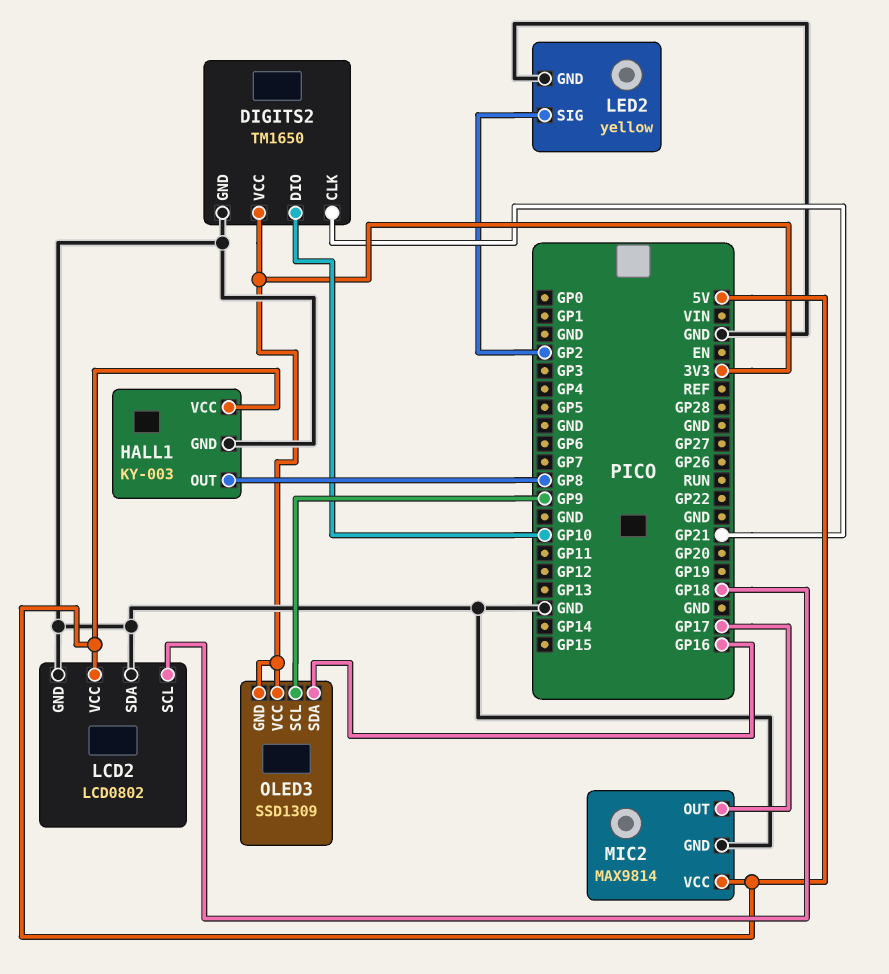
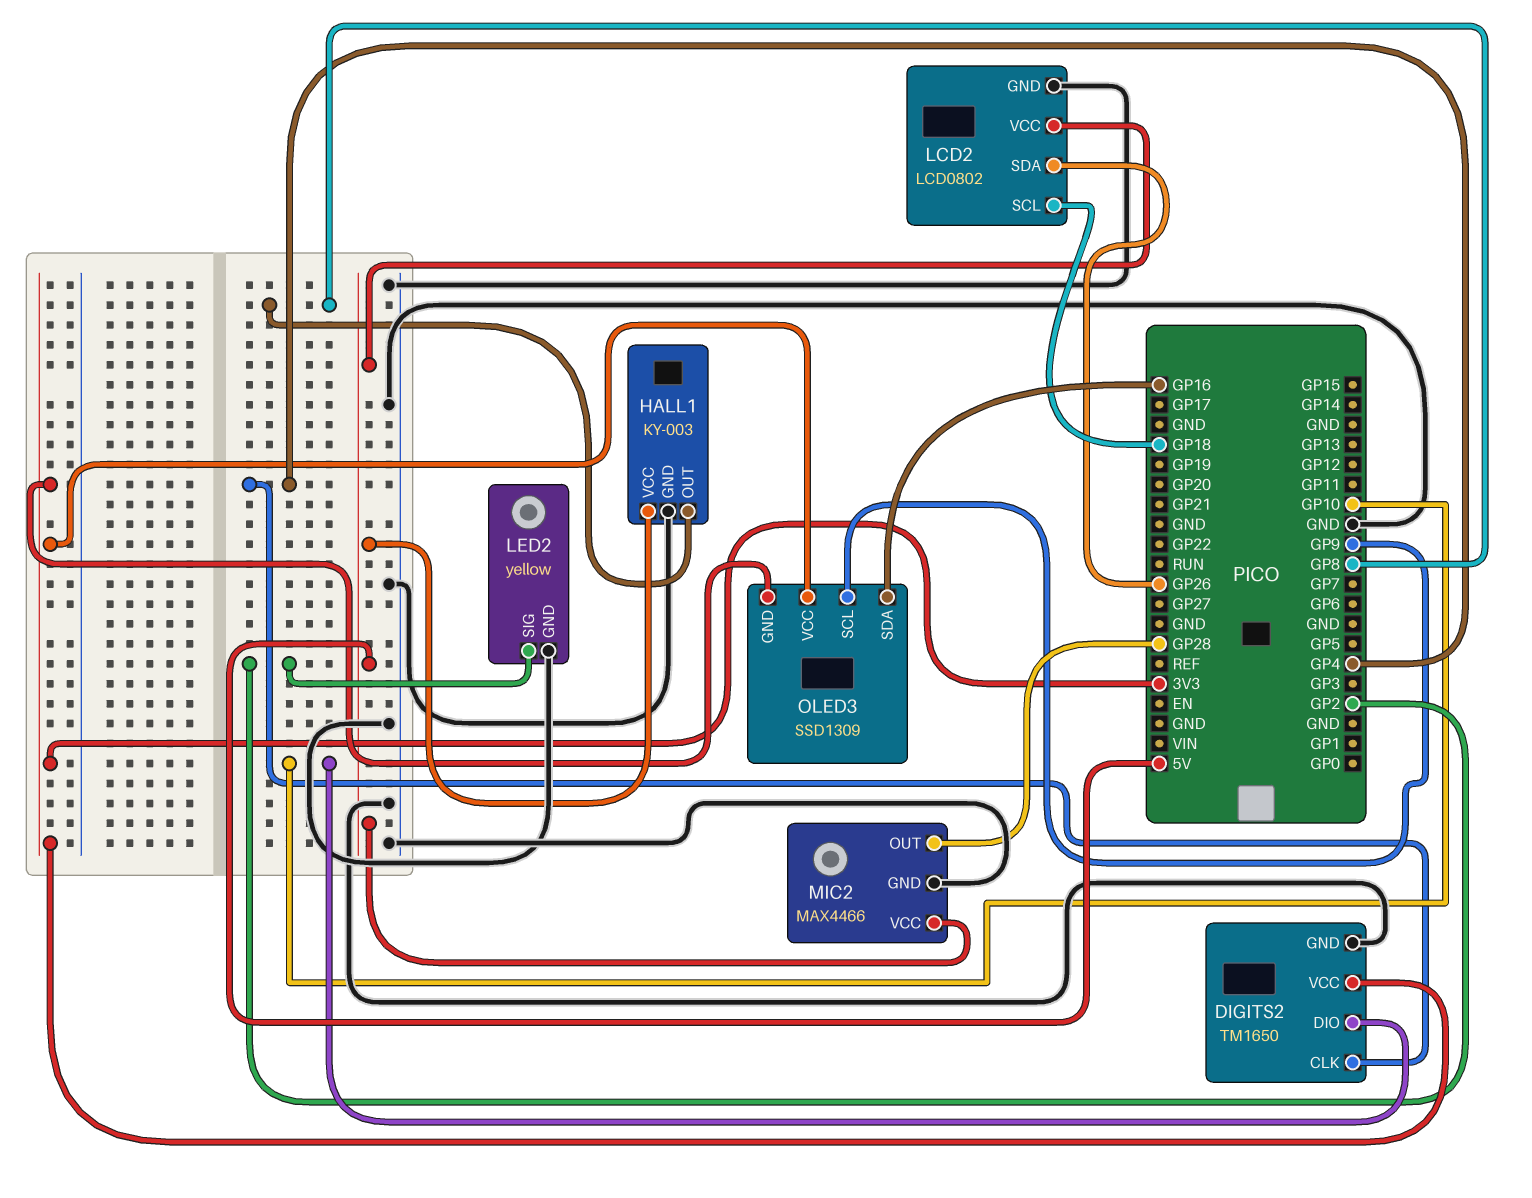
DIGITS2 pin CLK: GP21 -> GP4
LCD2 pin SDA: GND -> GP26
MIC2: MAX9814 -> MAX4466
MIC2 pin OUT: GP17 -> GP28

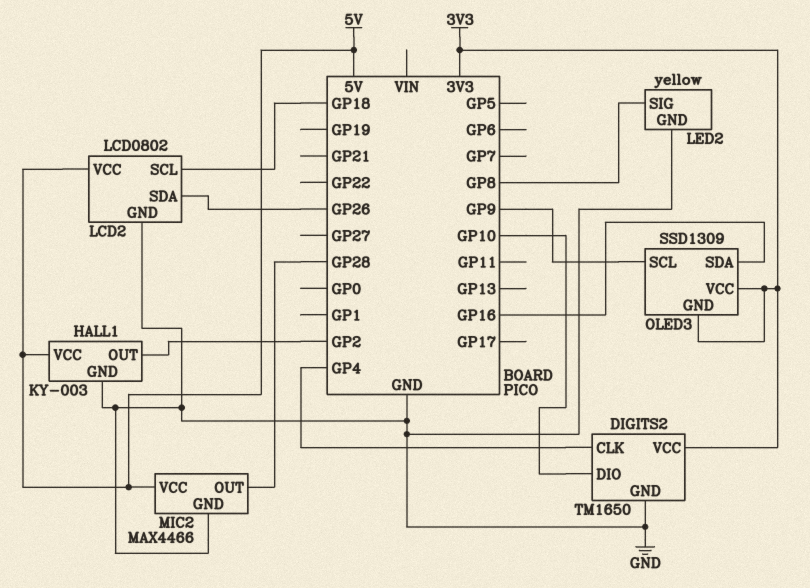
HALL1 pin OUT: GP8 -> GP2
LED2 pin SIG: GP2 -> GP8

